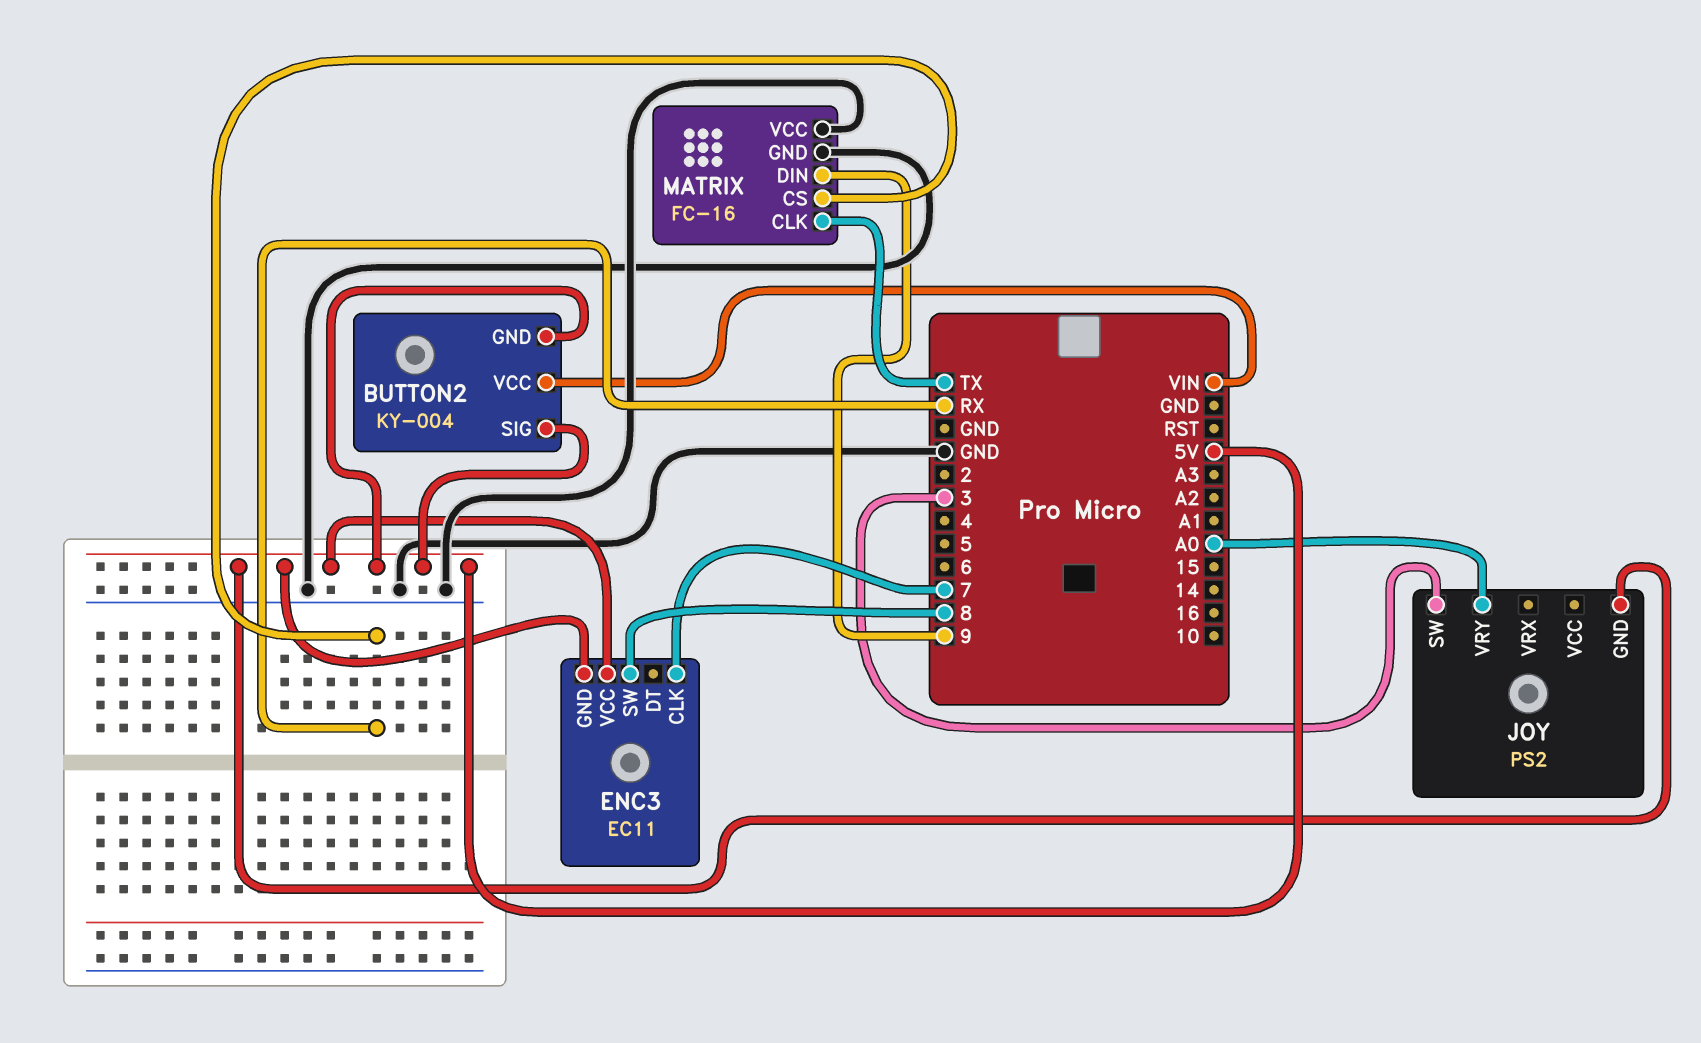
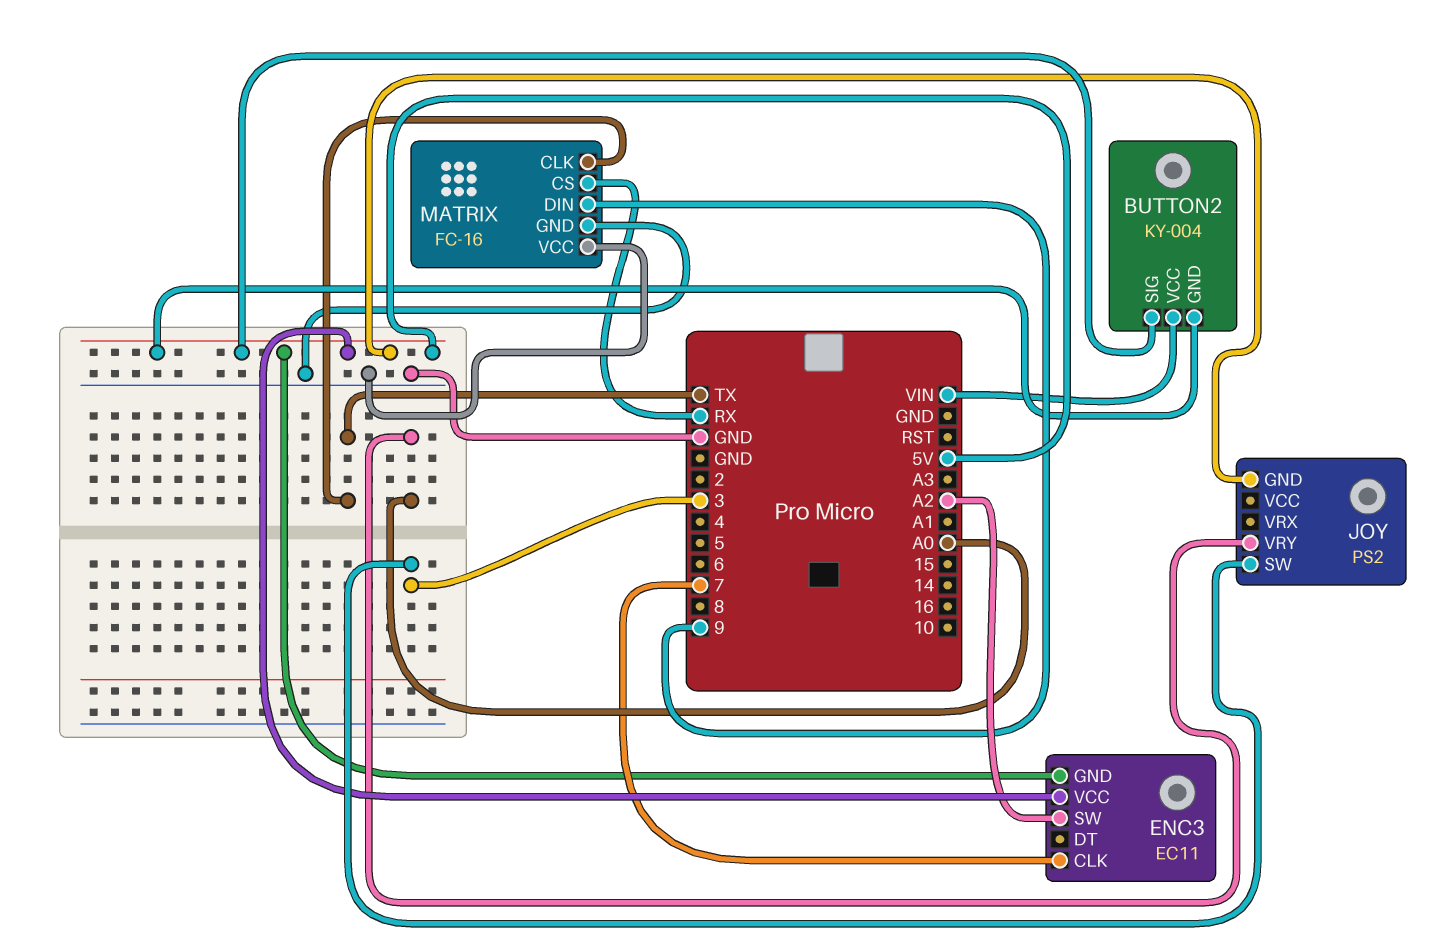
ENC3 pin SW: 8 -> A2

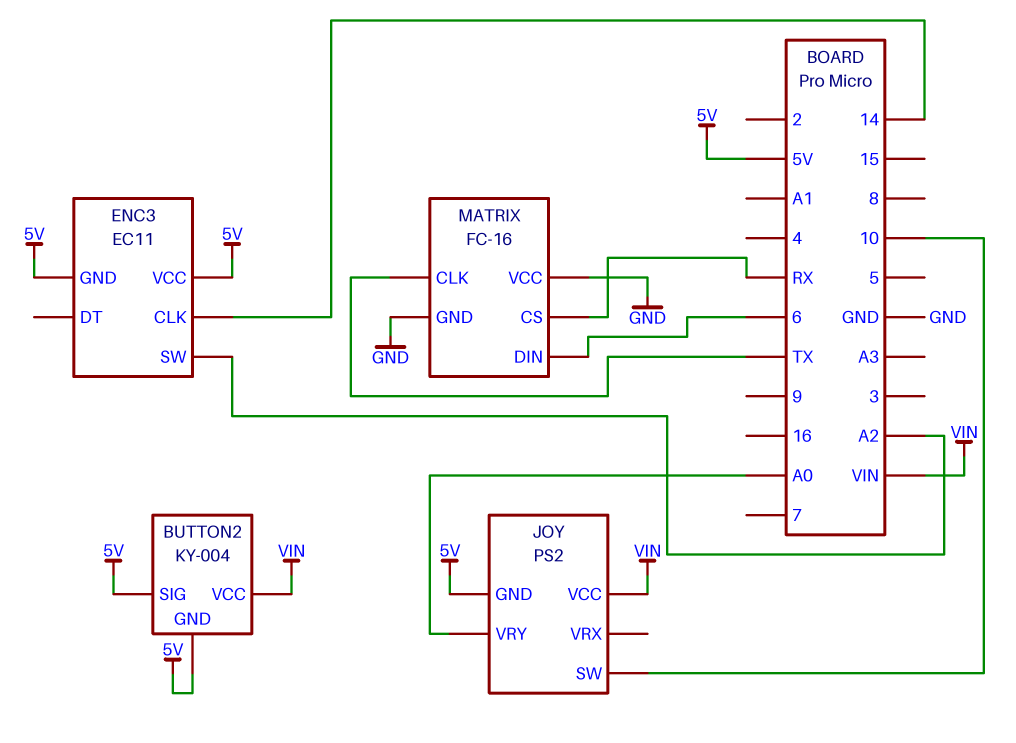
ENC3 pin CLK: 7 -> 14
JOY pin SW: 3 -> 10
JOY pin VCC: none -> VIN
MATRIX pin DIN: 9 -> 6

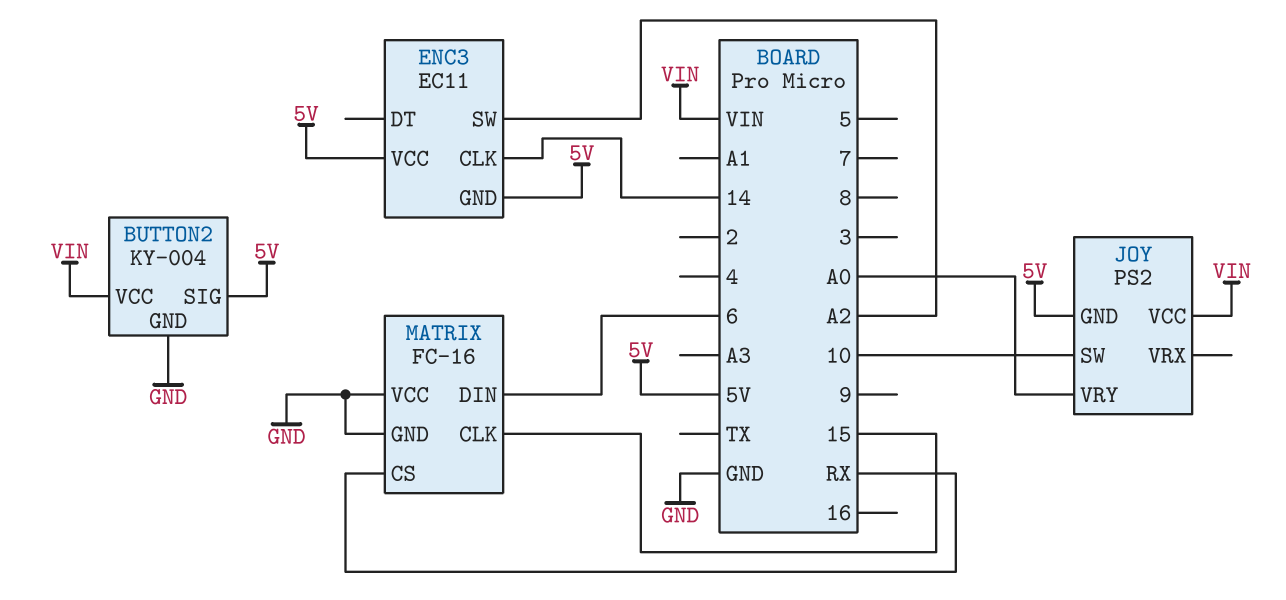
BUTTON2 pin GND: 5V -> GND
MATRIX pin CLK: TX -> 15

